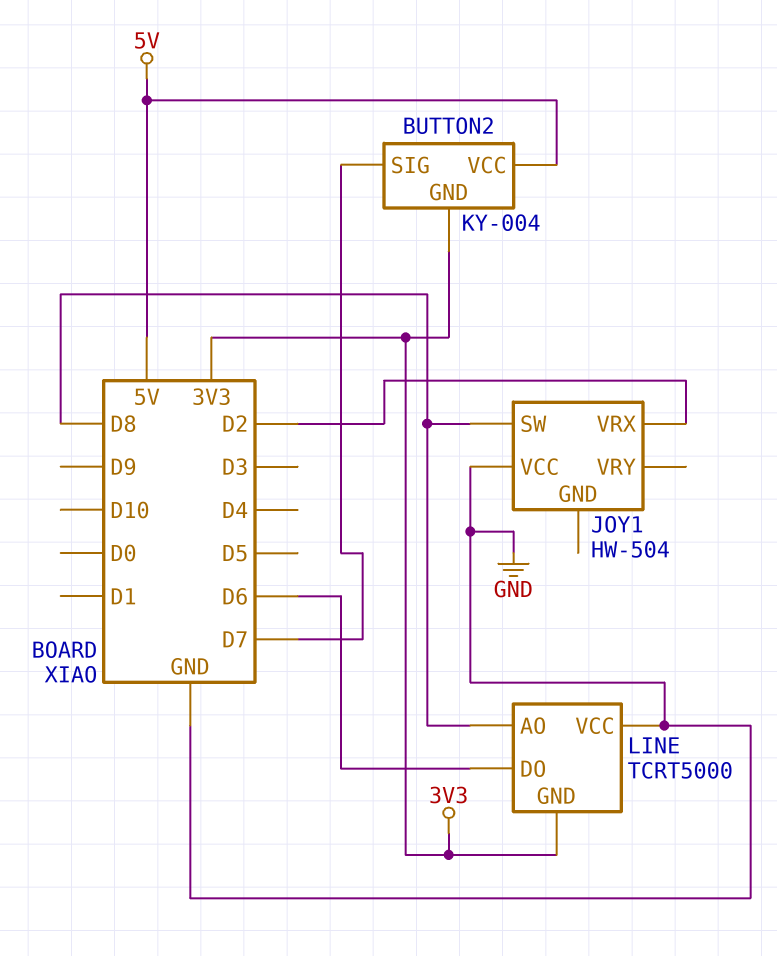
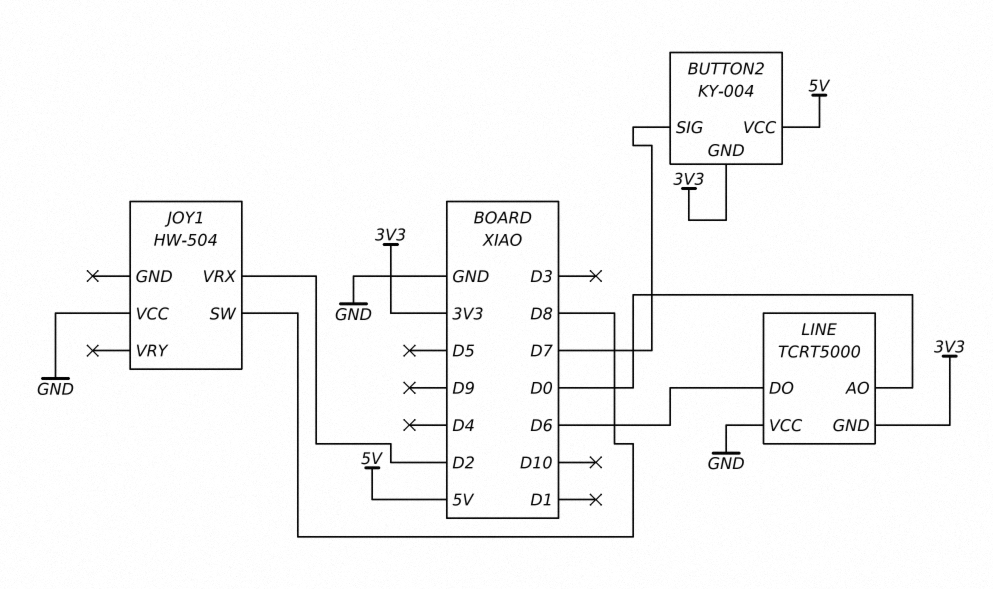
LINE pin AO: D8 -> D0

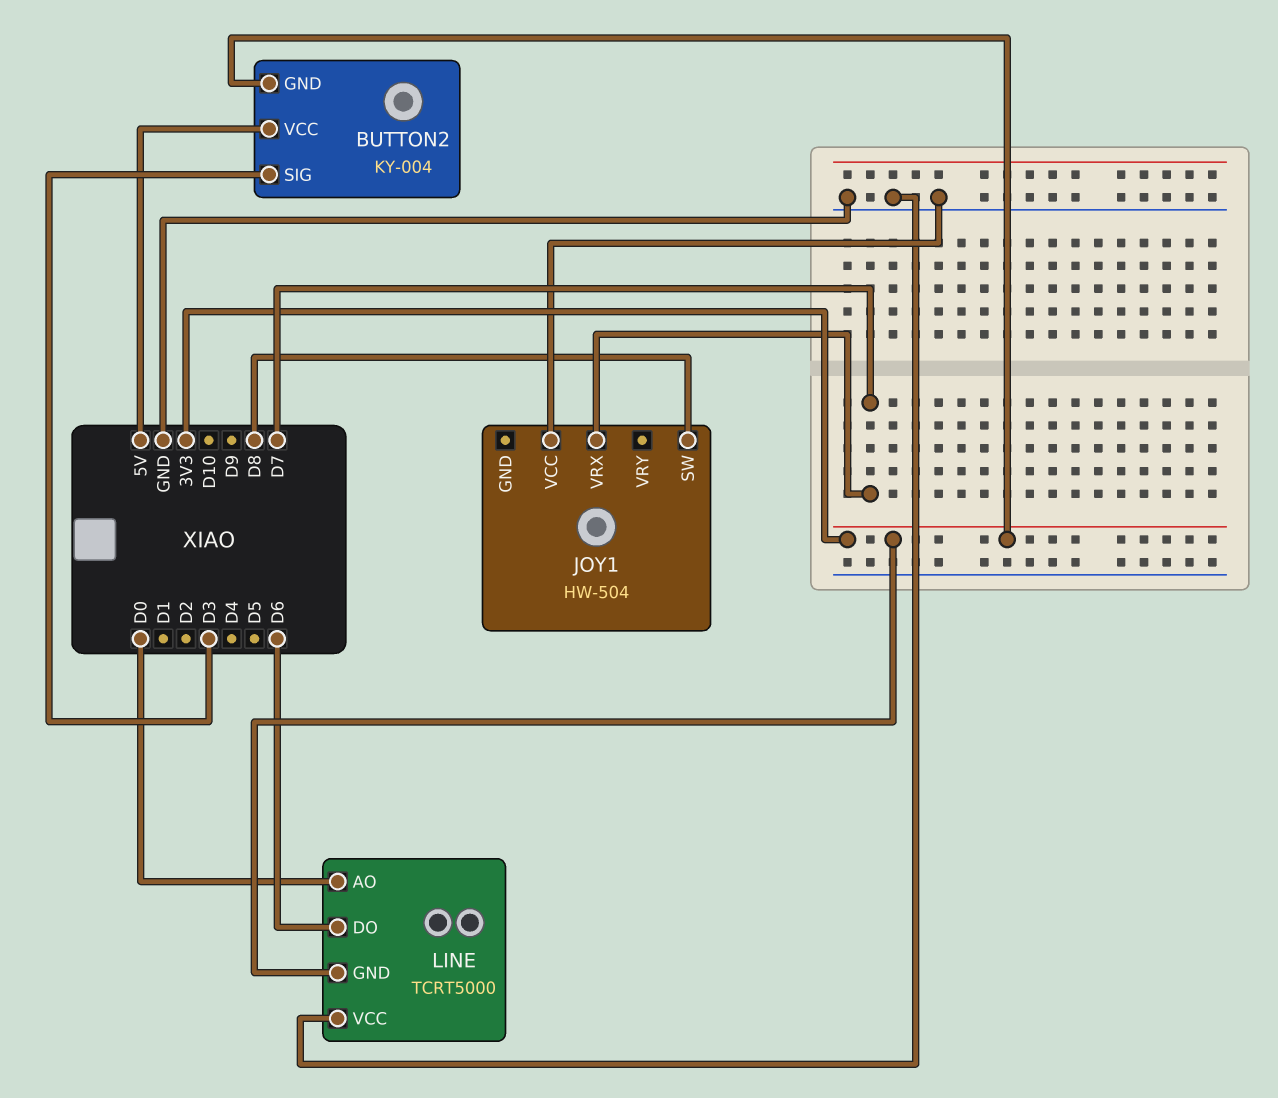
BUTTON2 pin SIG: D7 -> D3
JOY1 pin VRX: D2 -> D7

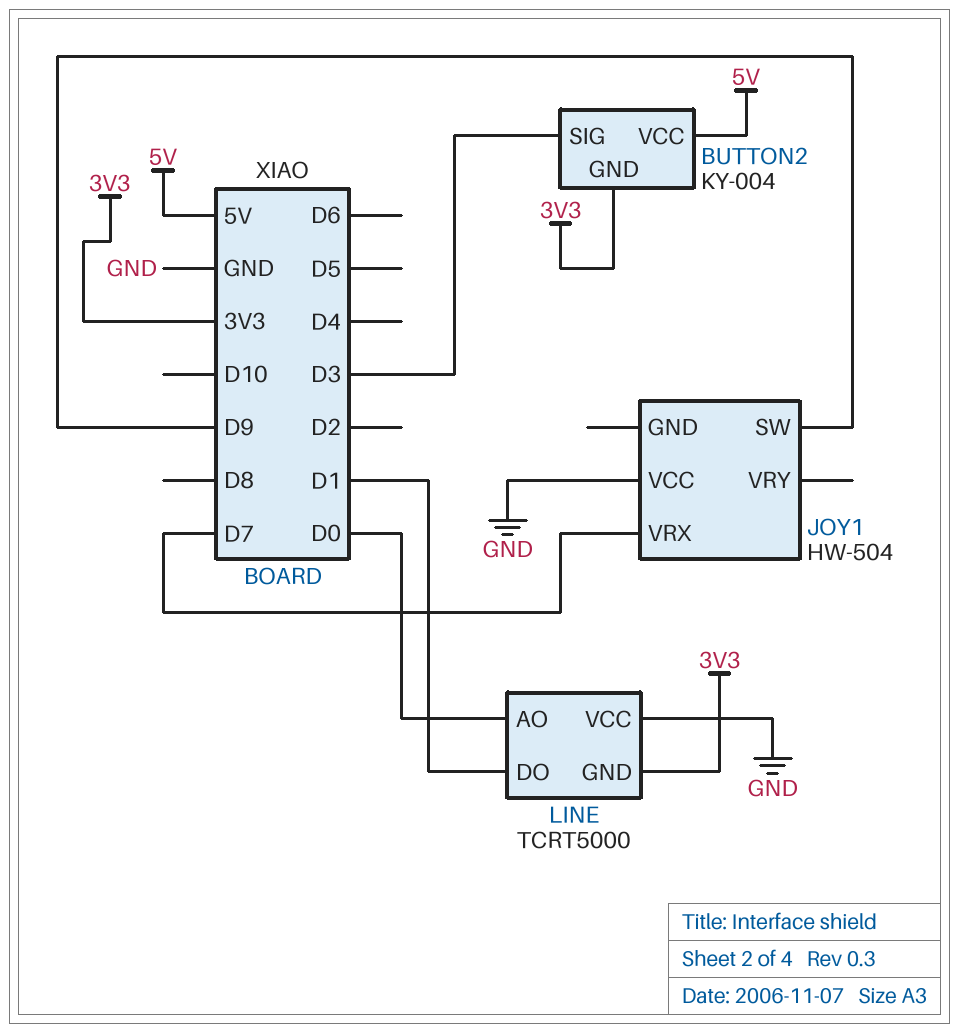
JOY1 pin SW: D8 -> D9
LINE pin DO: D6 -> D1

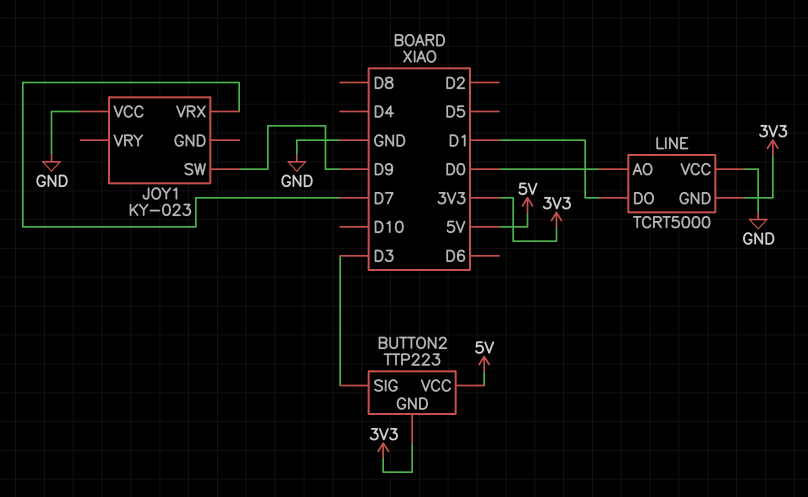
BUTTON2: KY-004 -> TTP223
JOY1: HW-504 -> KY-023

